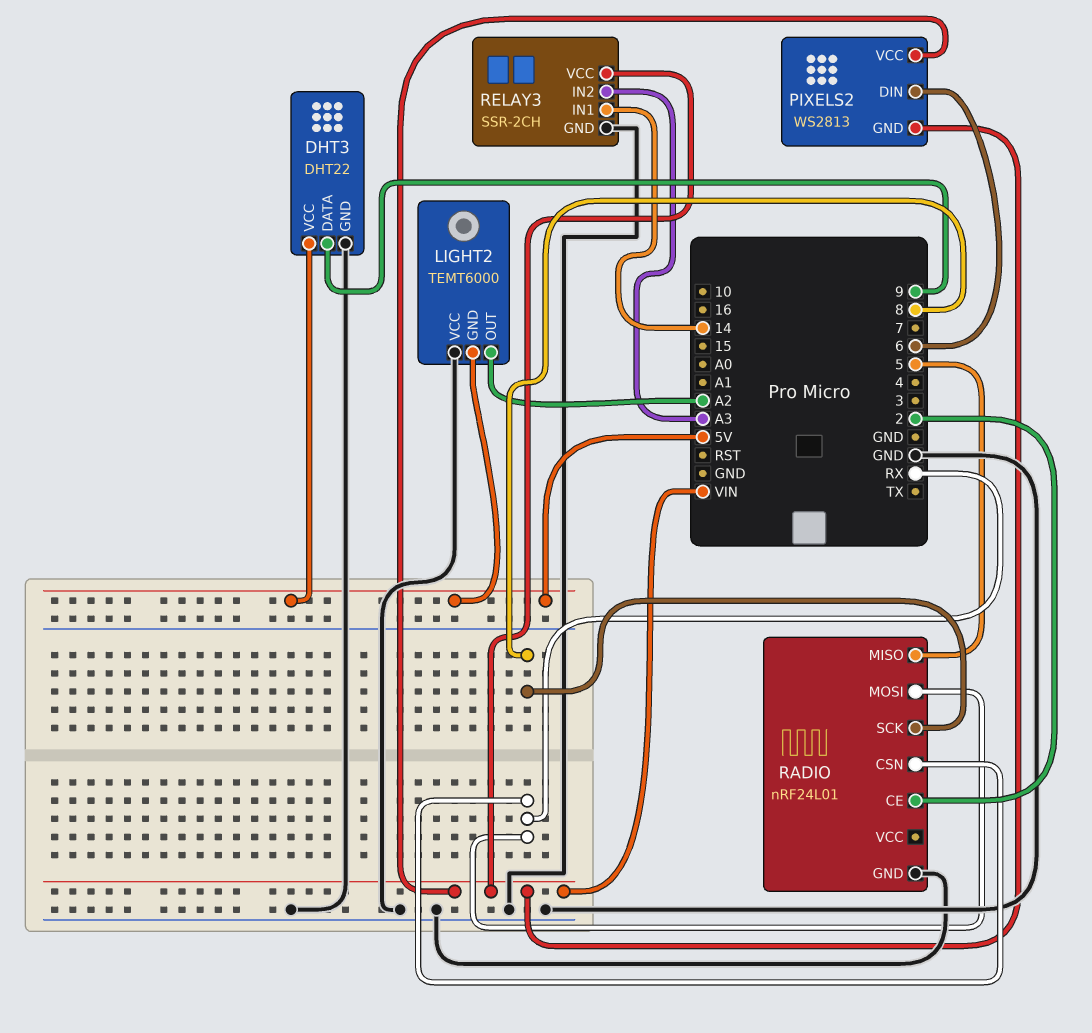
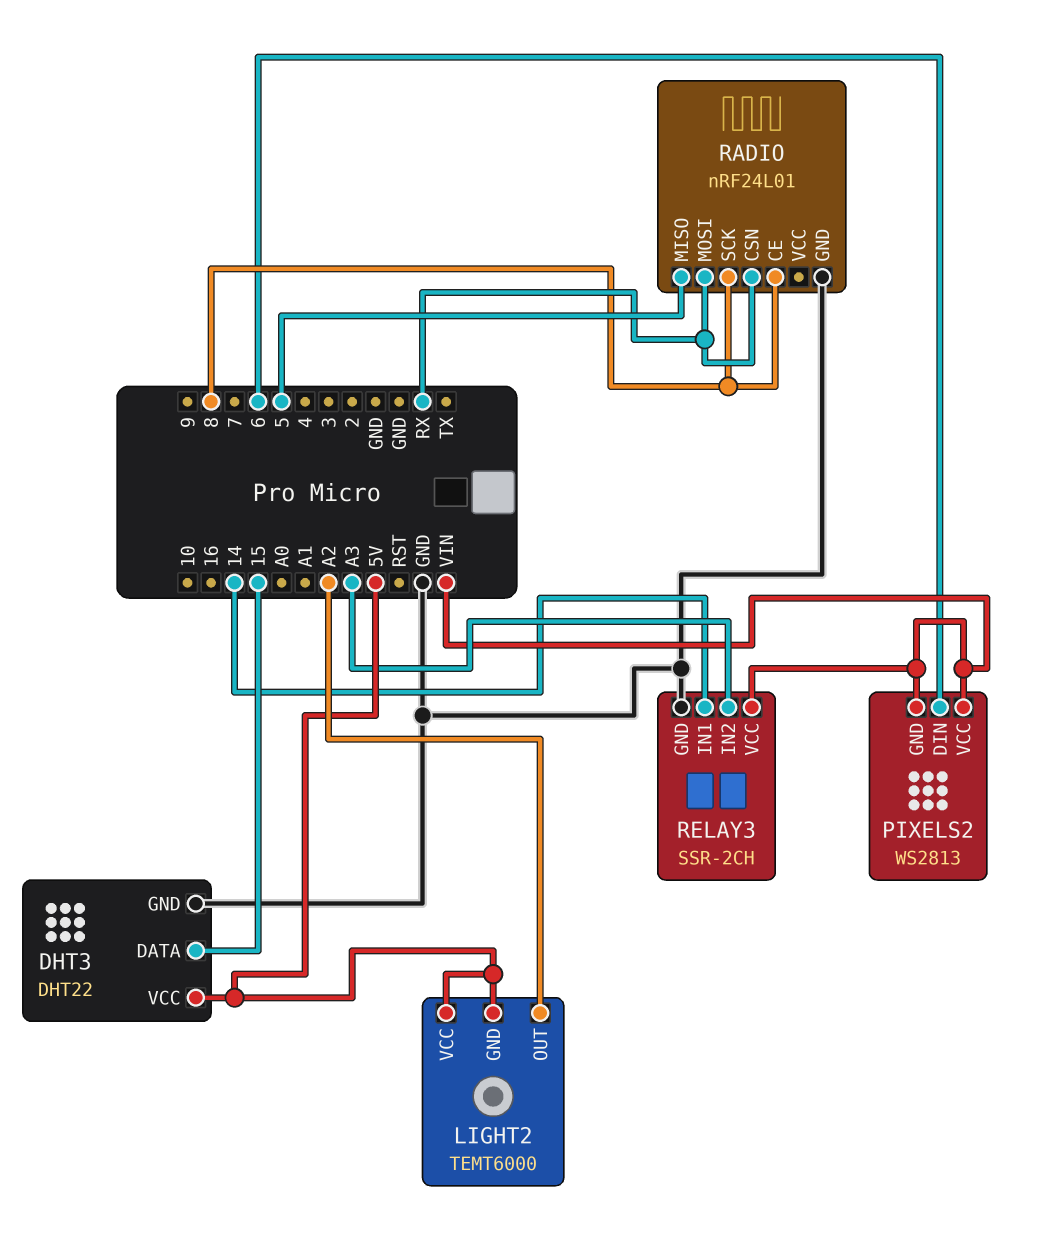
DHT3 pin DATA: 9 -> 15
LIGHT2 pin VCC: GND -> 5V
RADIO pin CE: 2 -> 8

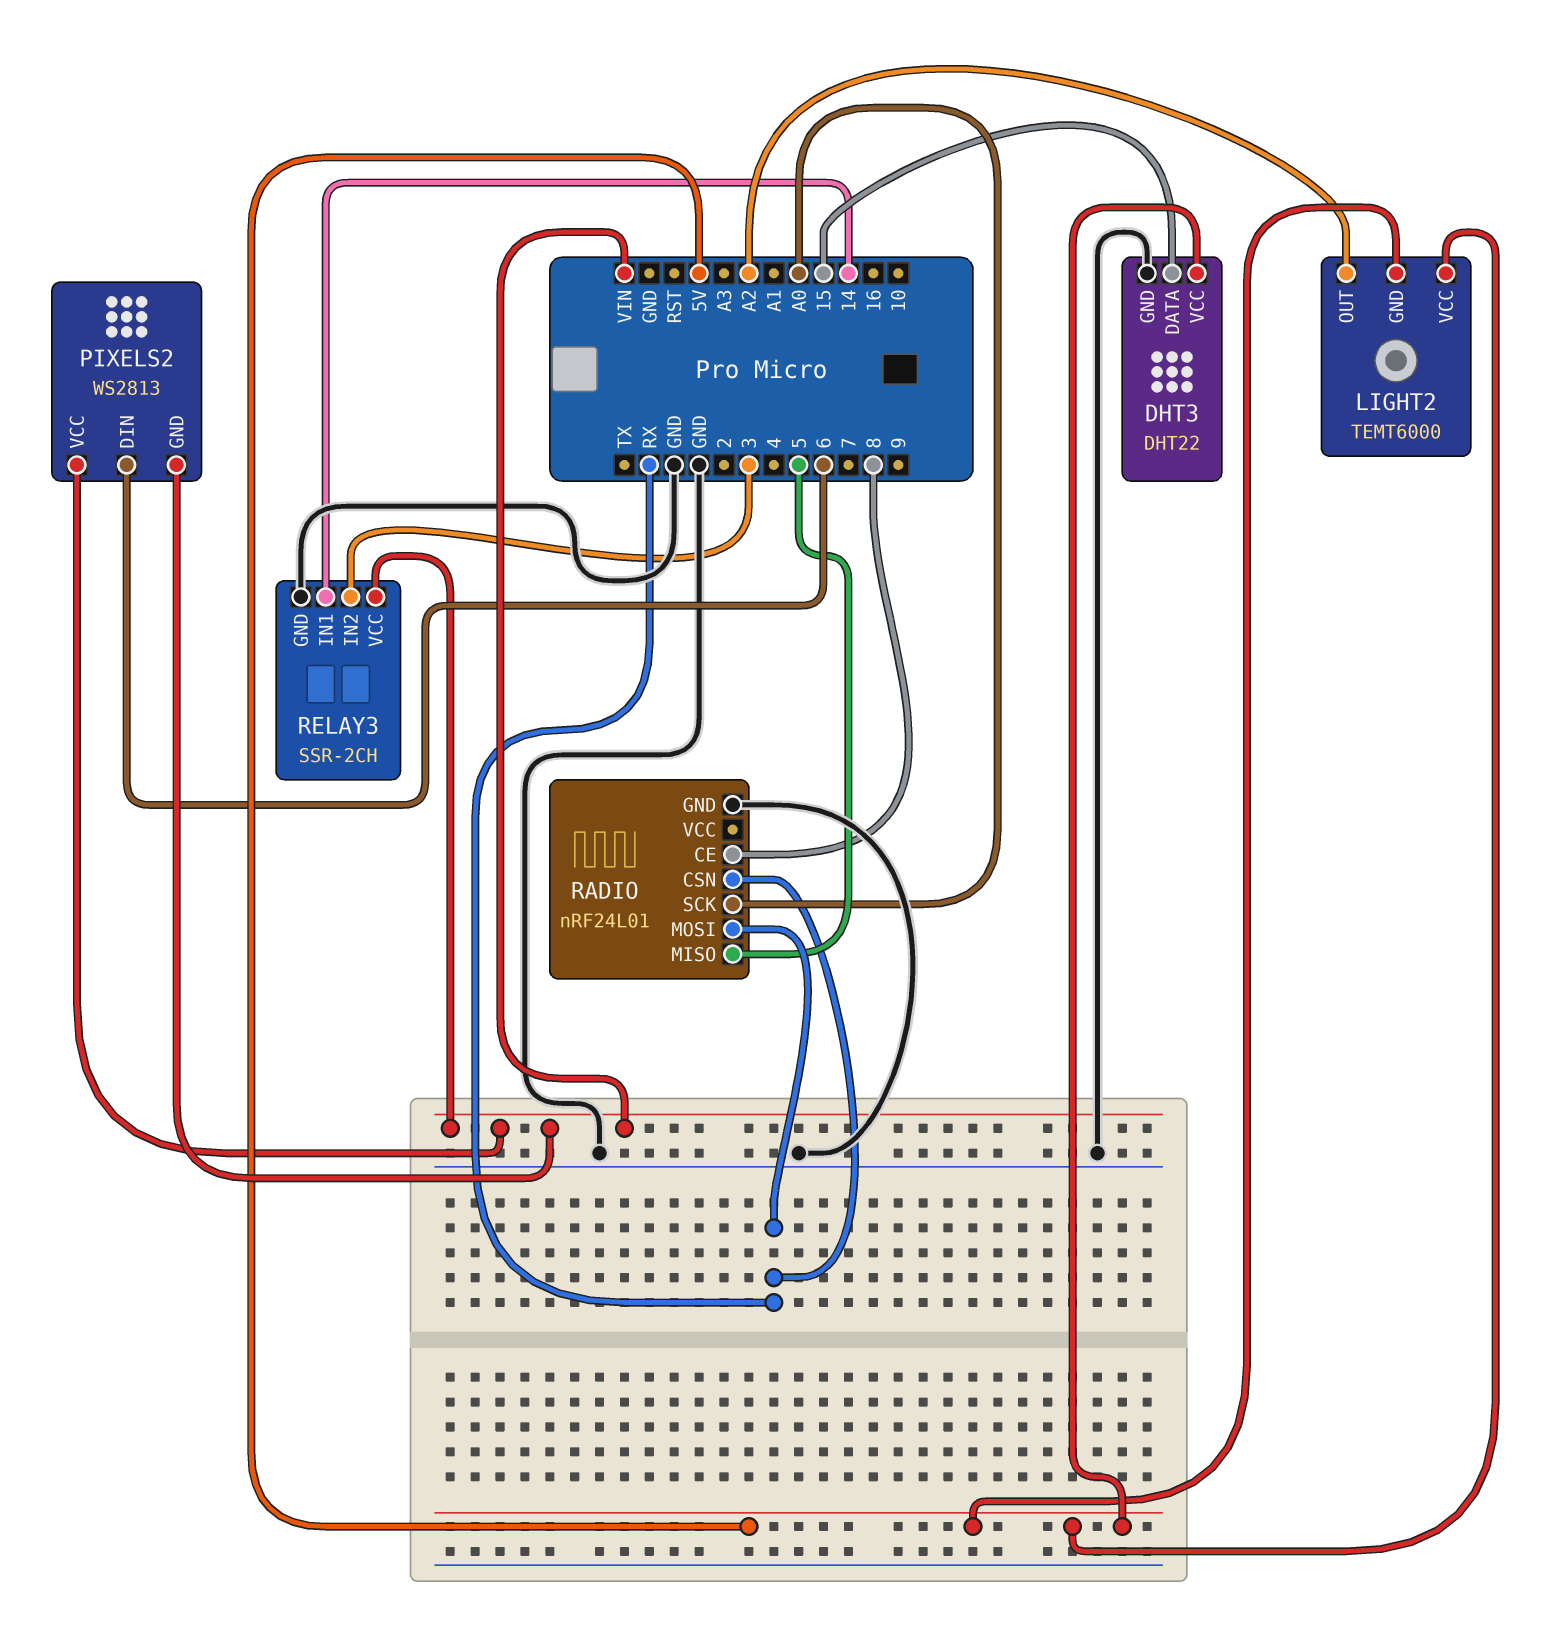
RADIO pin SCK: 8 -> A0
RELAY3 pin IN2: A3 -> 3

